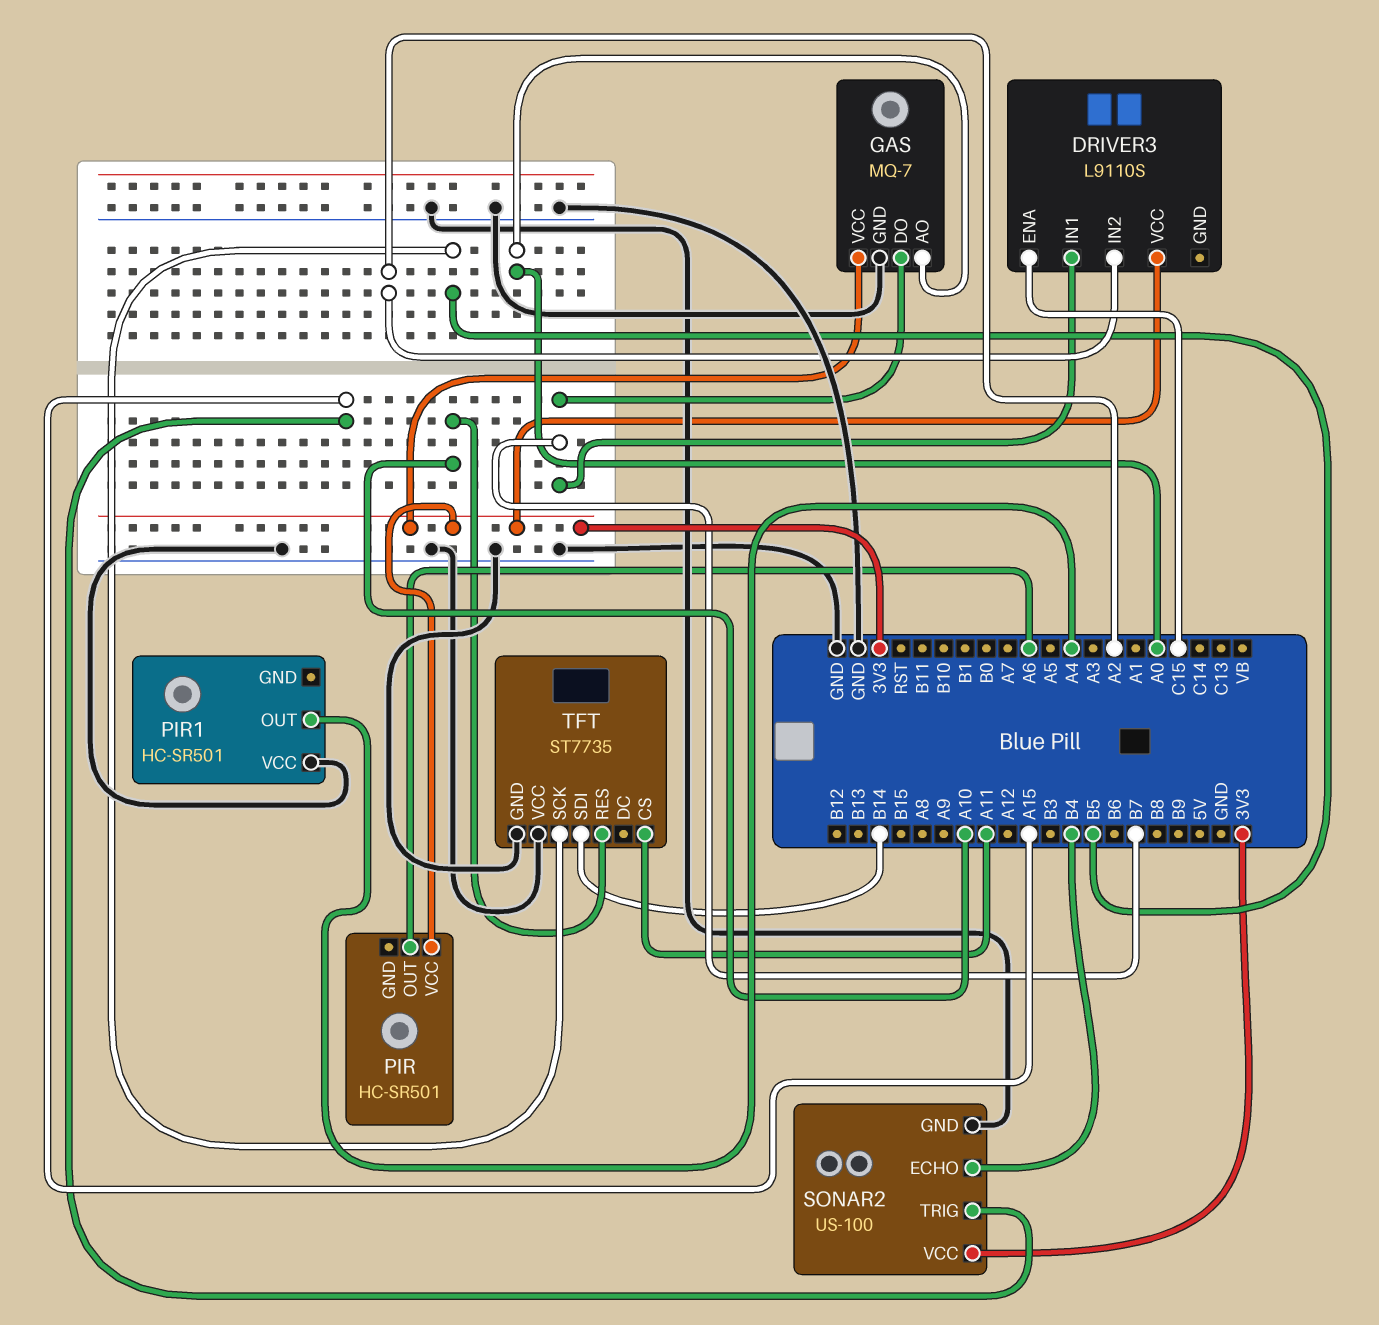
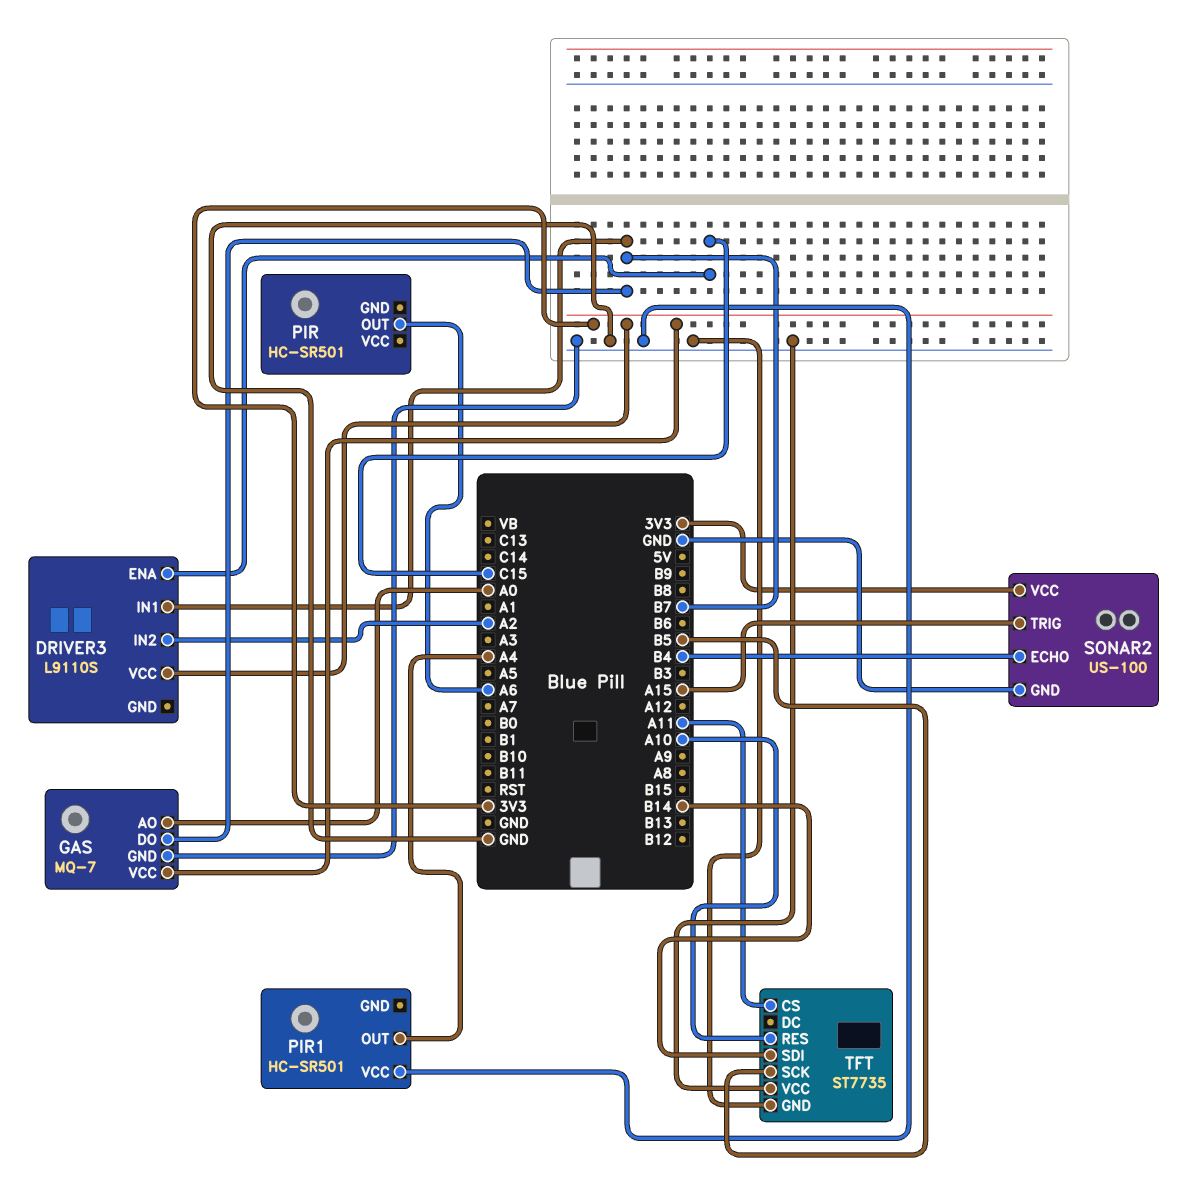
PIR pin VCC: 3V3 -> none

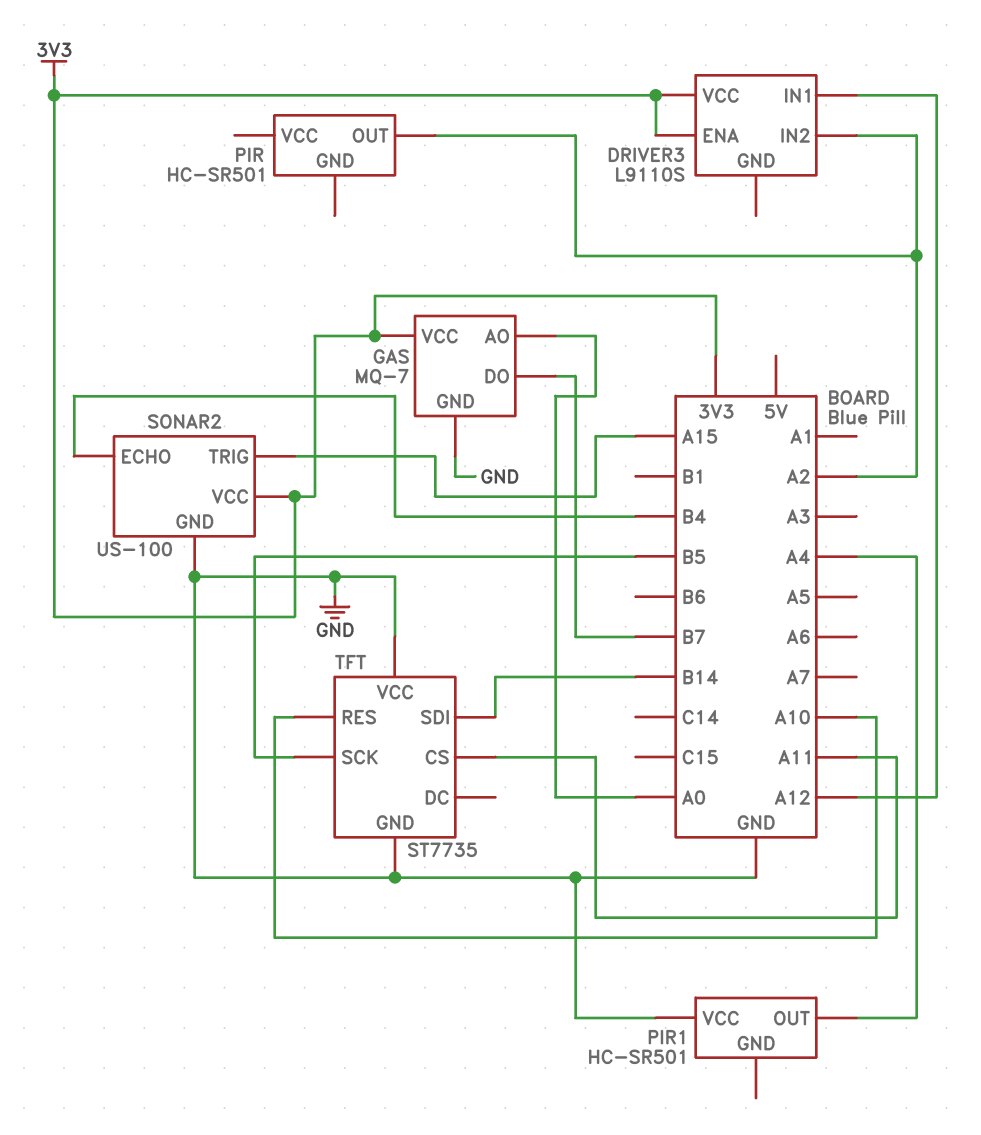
DRIVER3 pin ENA: C15 -> 3V3
DRIVER3 pin IN1: B7 -> A12
PIR pin OUT: A6 -> A2

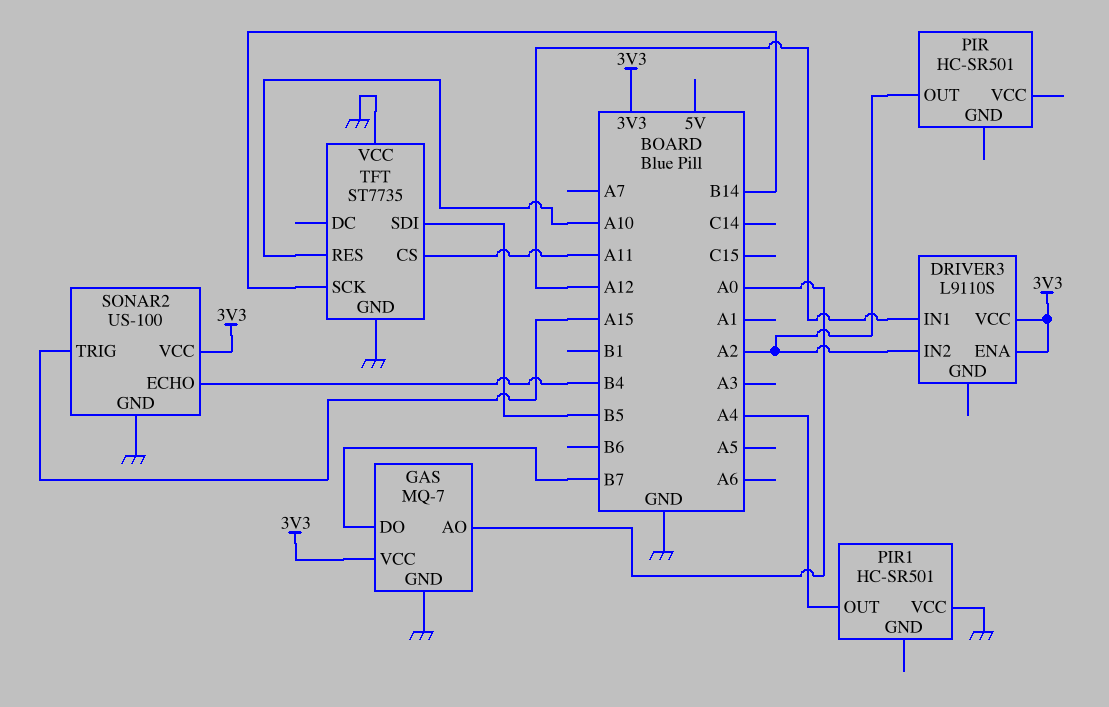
TFT pin SCK: B5 -> B14
TFT pin SDI: B14 -> B5

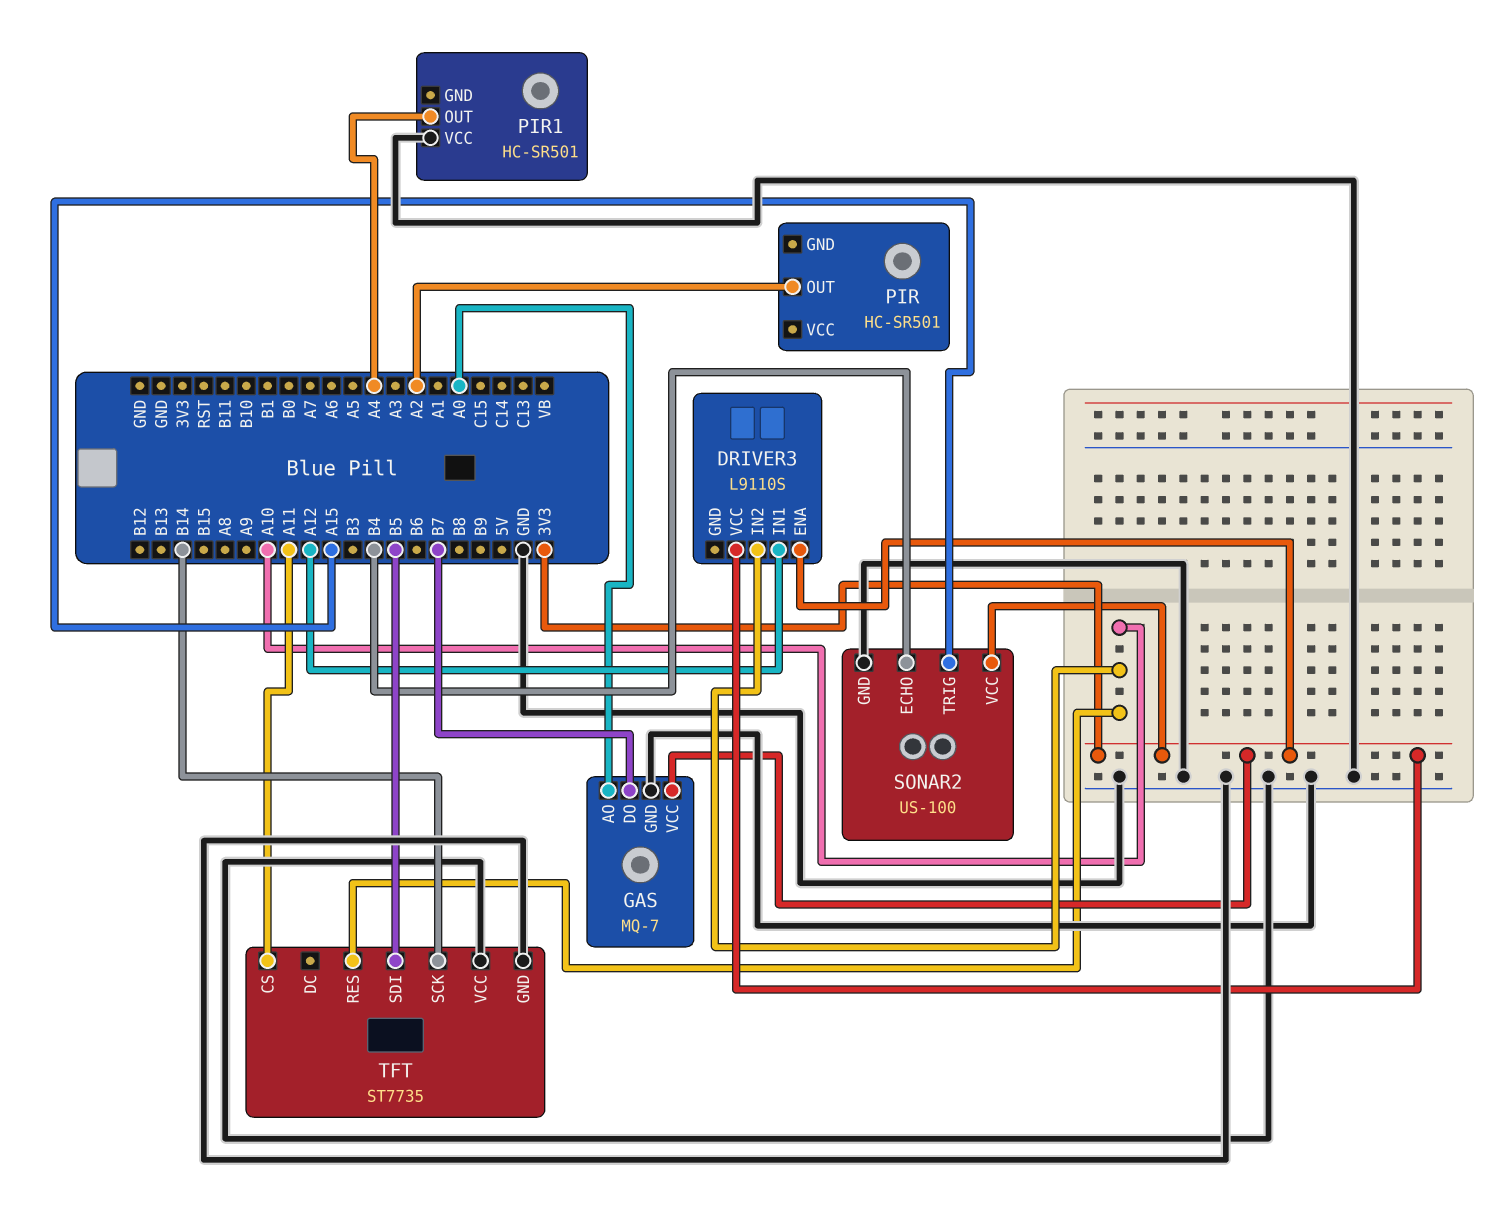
DRIVER3 pin IN2: A2 -> A10

